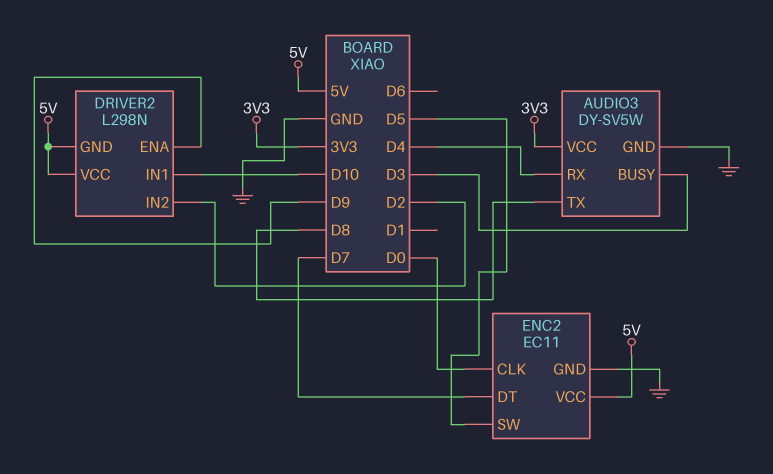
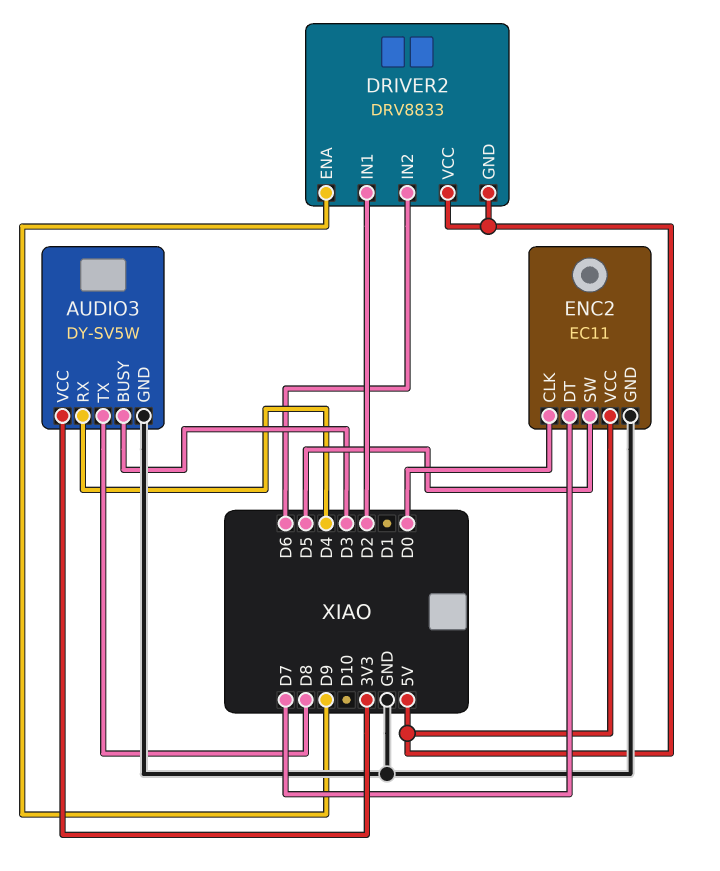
DRIVER2: L298N -> DRV8833
DRIVER2 pin IN1: D10 -> D2
DRIVER2 pin IN2: D2 -> D6

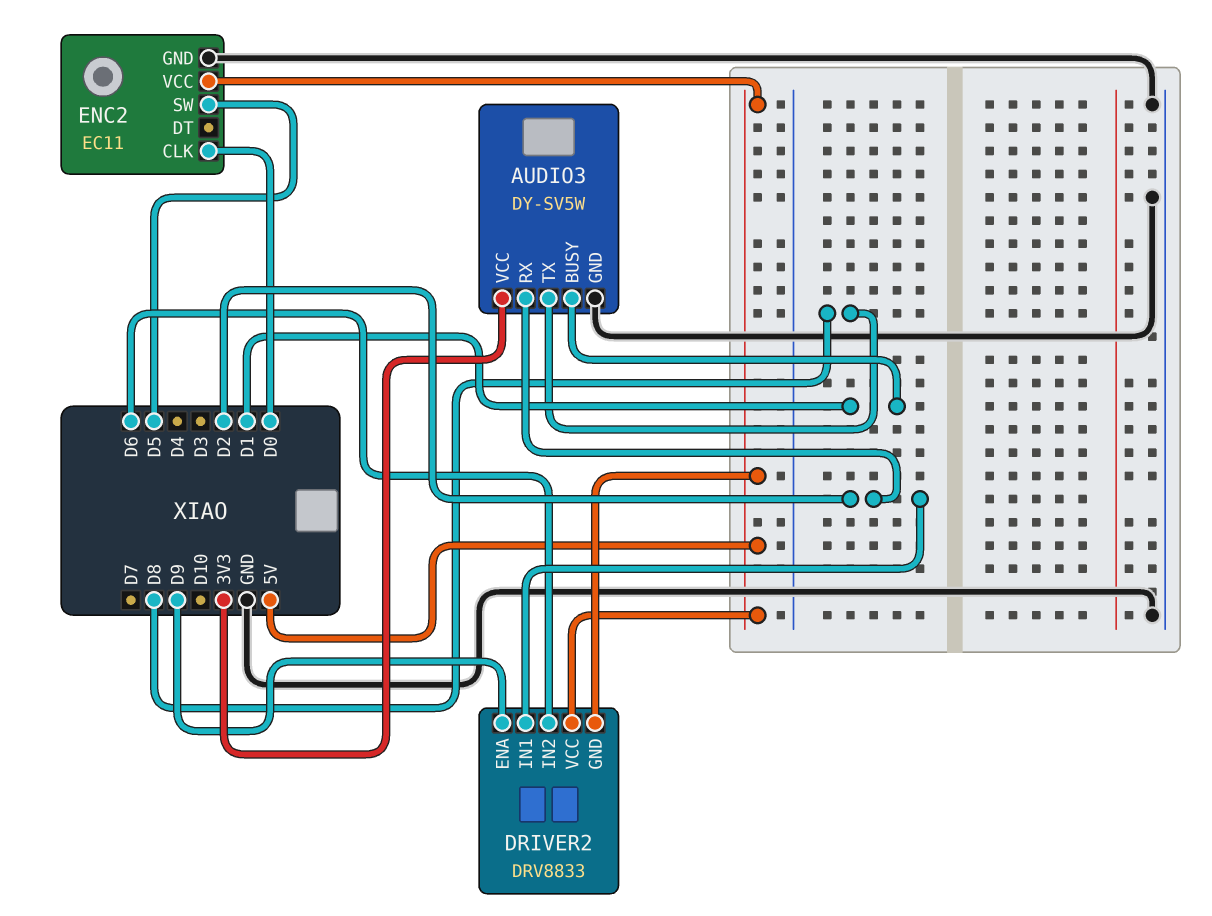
AUDIO3 pin BUSY: D3 -> D1
AUDIO3 pin RX: D4 -> D2
ENC2 pin DT: D7 -> none

